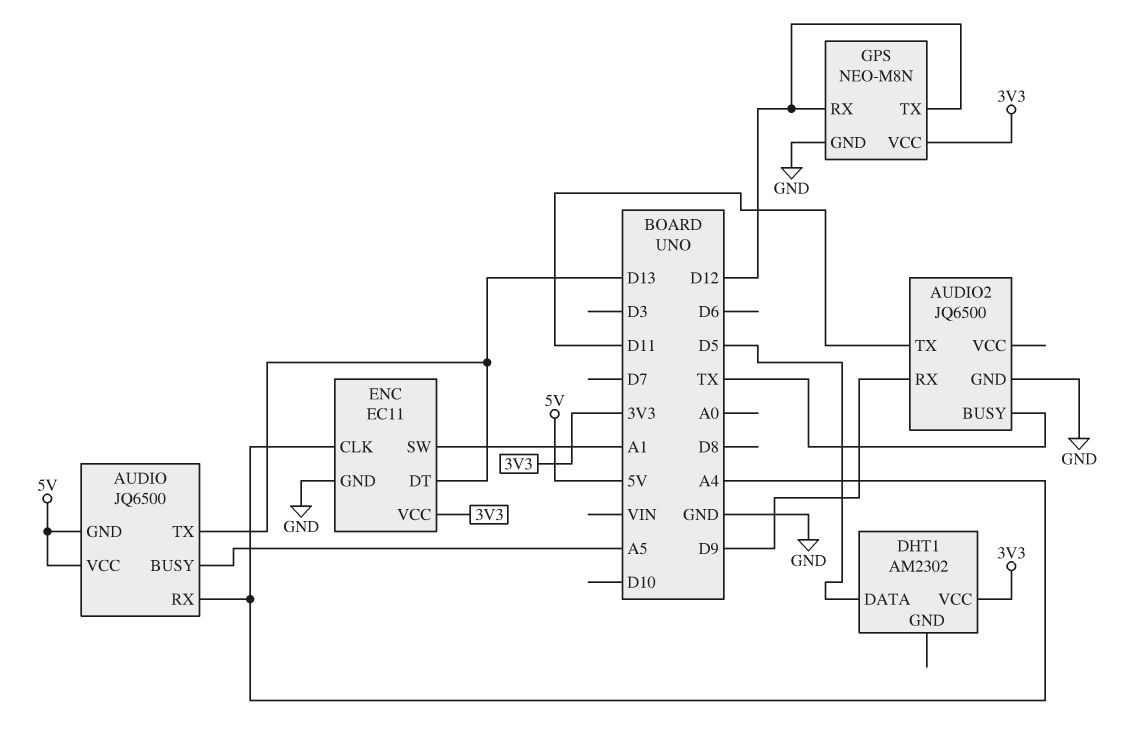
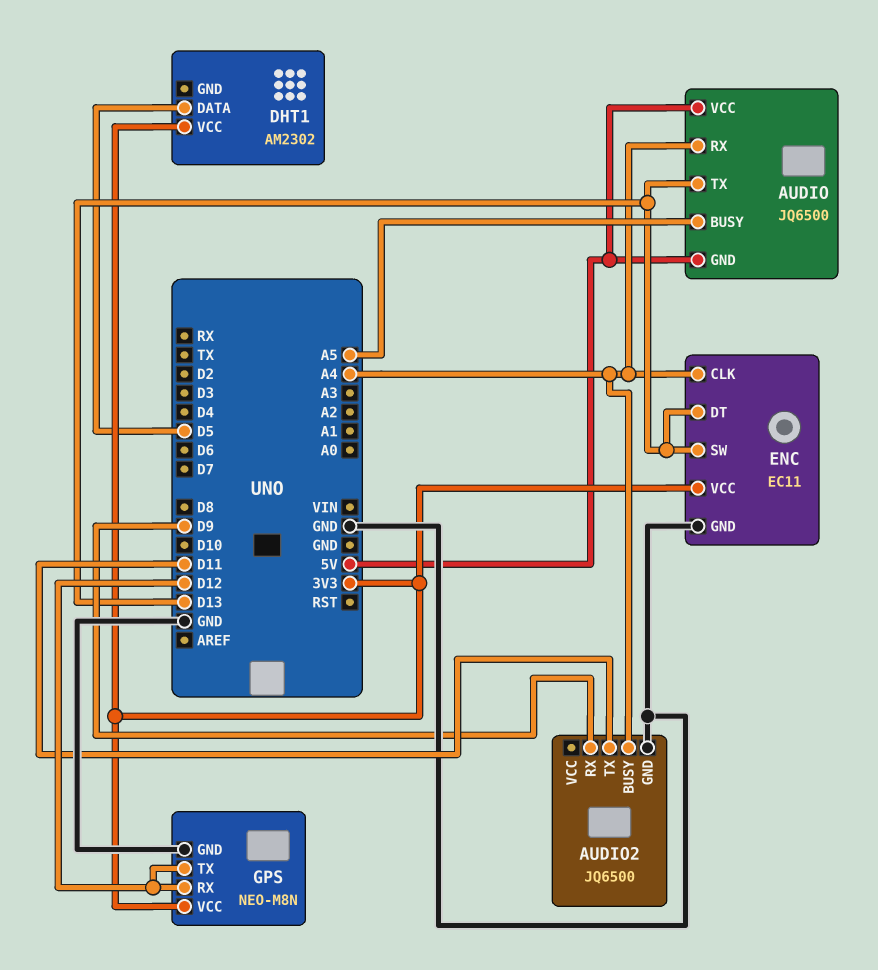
AUDIO2 pin BUSY: TX -> A4
ENC pin SW: A1 -> D13

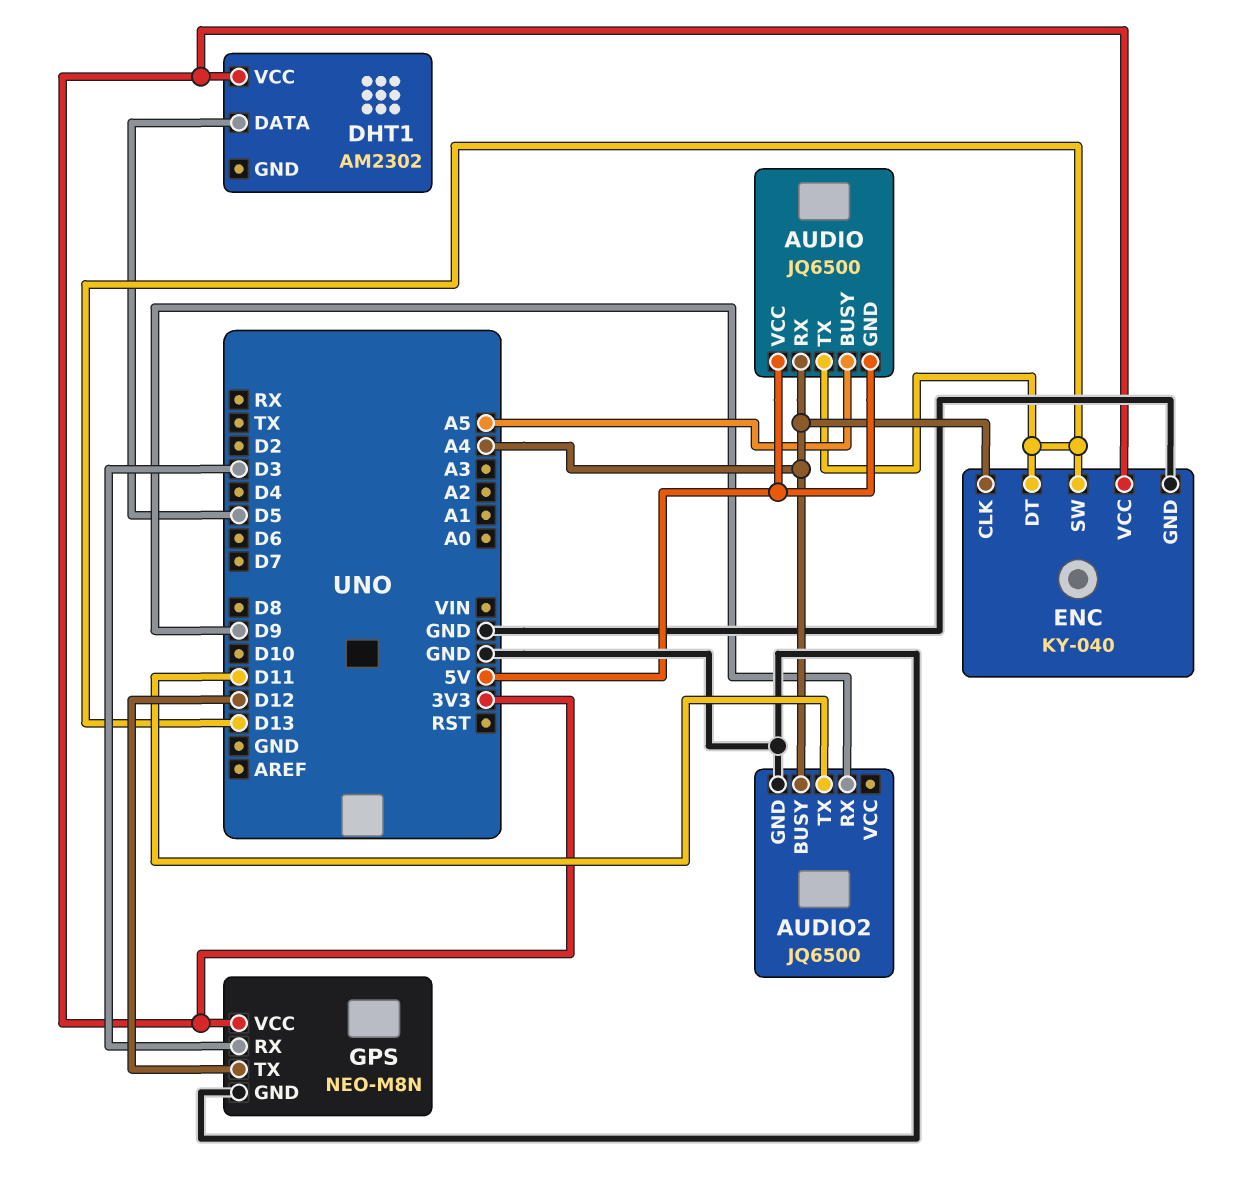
ENC: EC11 -> KY-040
GPS pin RX: D12 -> D3

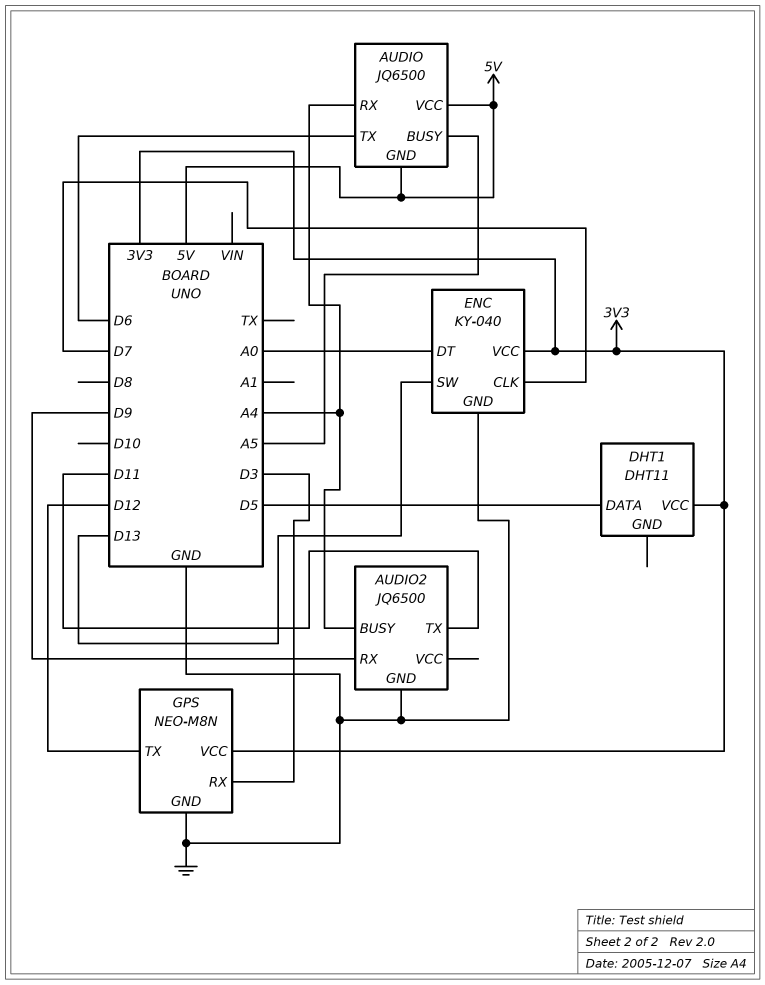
AUDIO pin TX: D13 -> D6
DHT1: AM2302 -> DHT11
ENC pin CLK: A4 -> D7
ENC pin DT: D13 -> A0

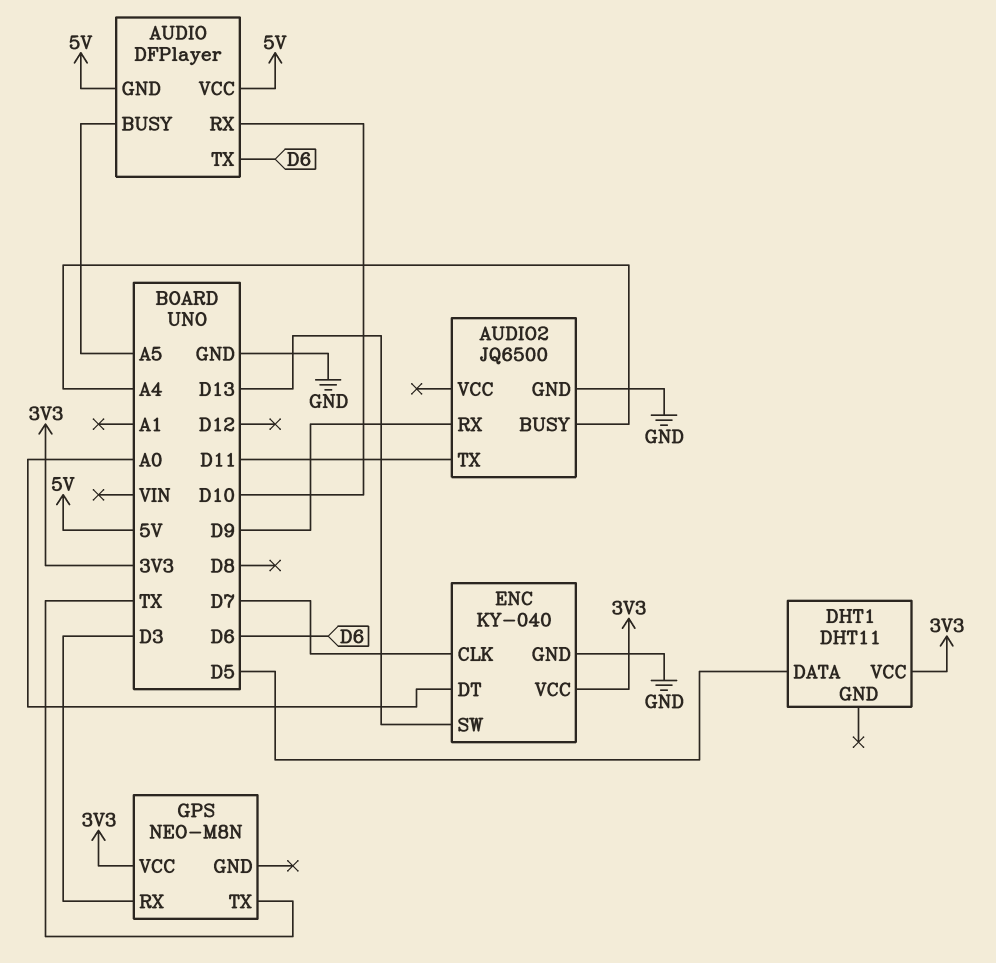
AUDIO: JQ6500 -> DFPlayer
AUDIO pin RX: A4 -> D10
GPS pin GND: GND -> none
GPS pin TX: D12 -> TX

